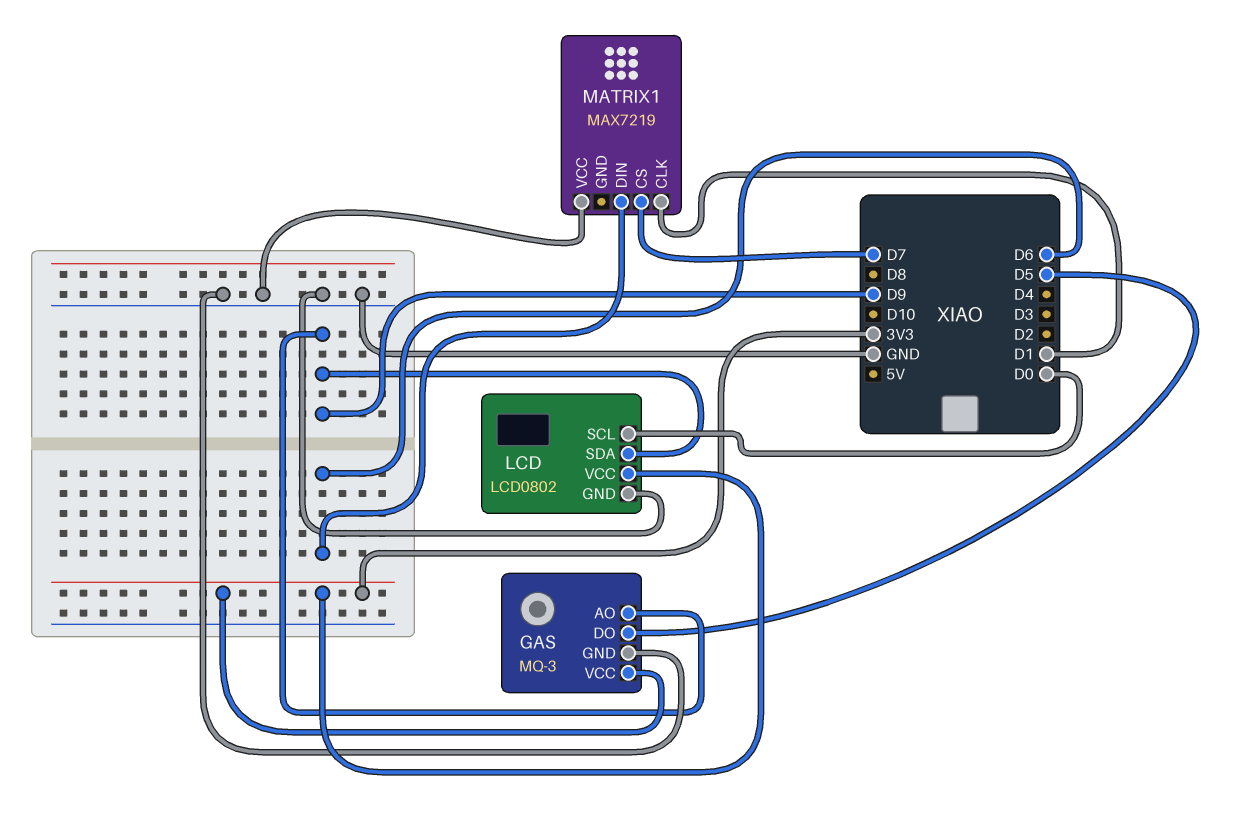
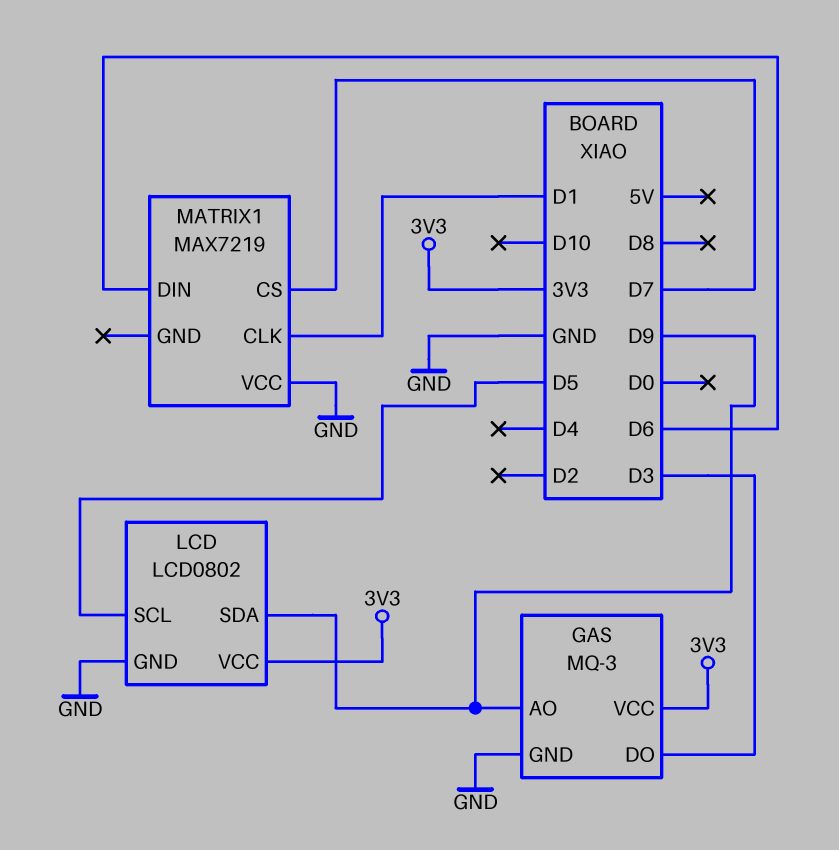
GAS pin DO: D5 -> D3
LCD pin SCL: D0 -> D5

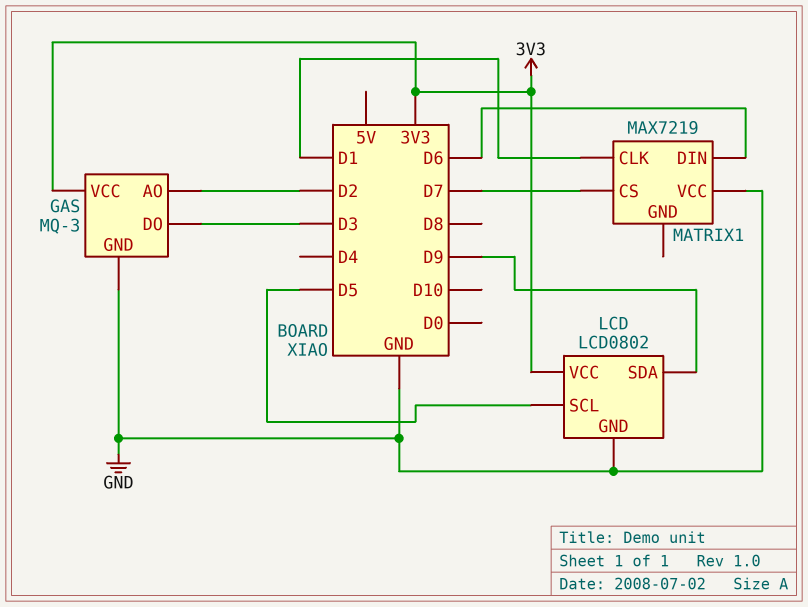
GAS pin AO: D9 -> D2

